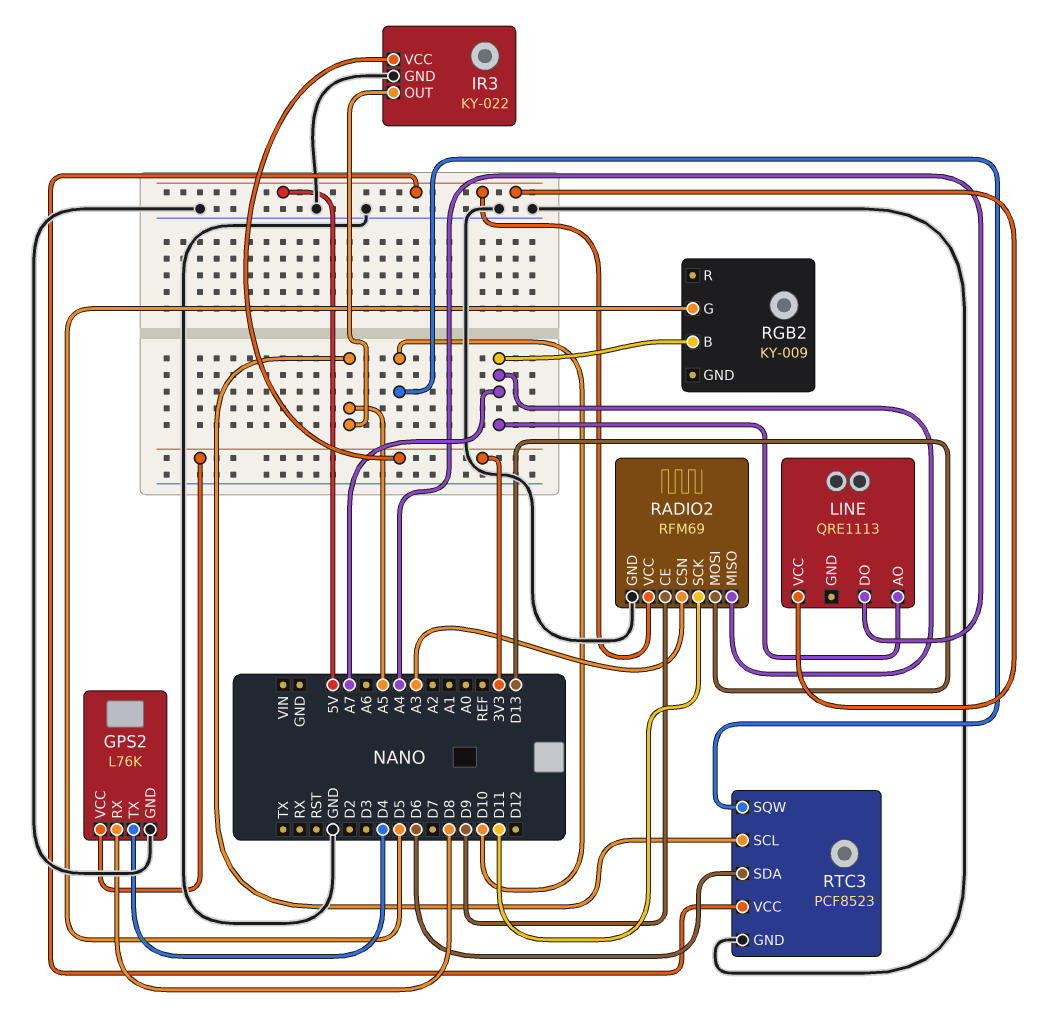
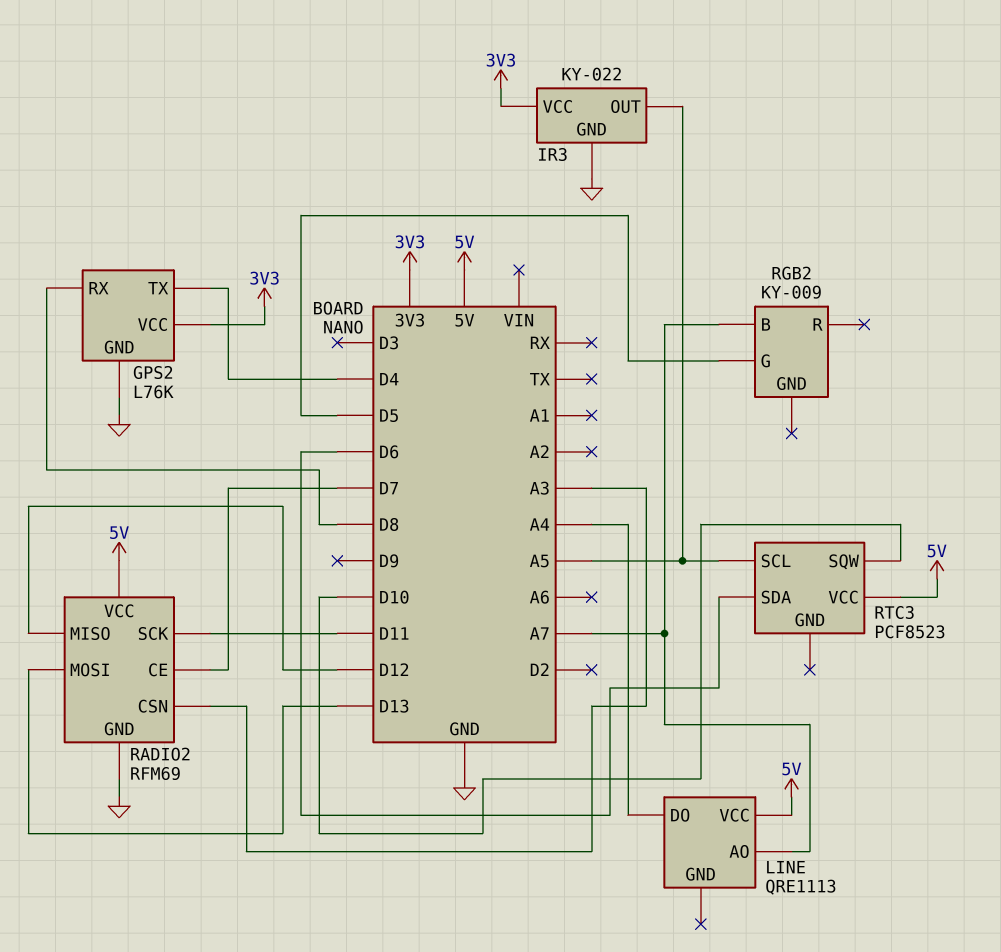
RADIO2 pin CE: D9 -> D7
RADIO2 pin MISO: A7 -> D12
RTC3 pin GND: GND -> none

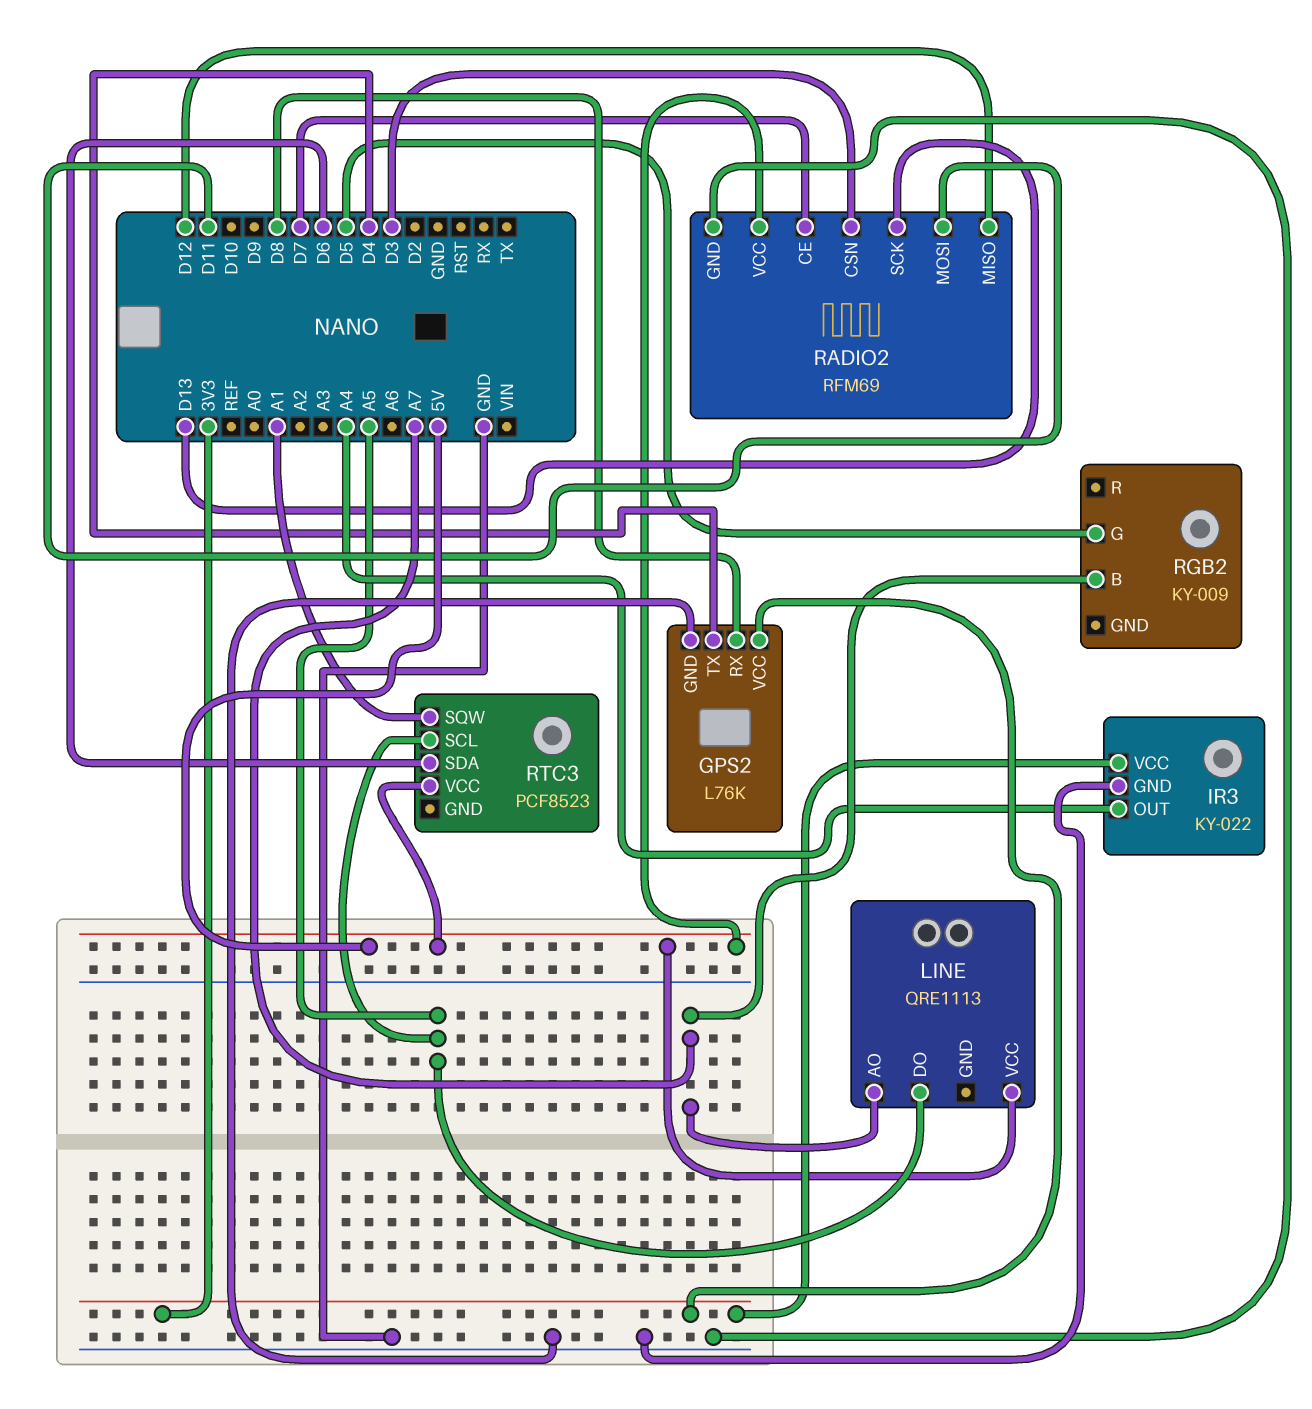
IR3 pin OUT: A5 -> A4
LINE pin DO: A4 -> A5
RADIO2 pin CSN: A3 -> D3
RADIO2 pin MOSI: D13 -> D11
RADIO2 pin SCK: D11 -> D13
RTC3 pin SQW: D10 -> A1

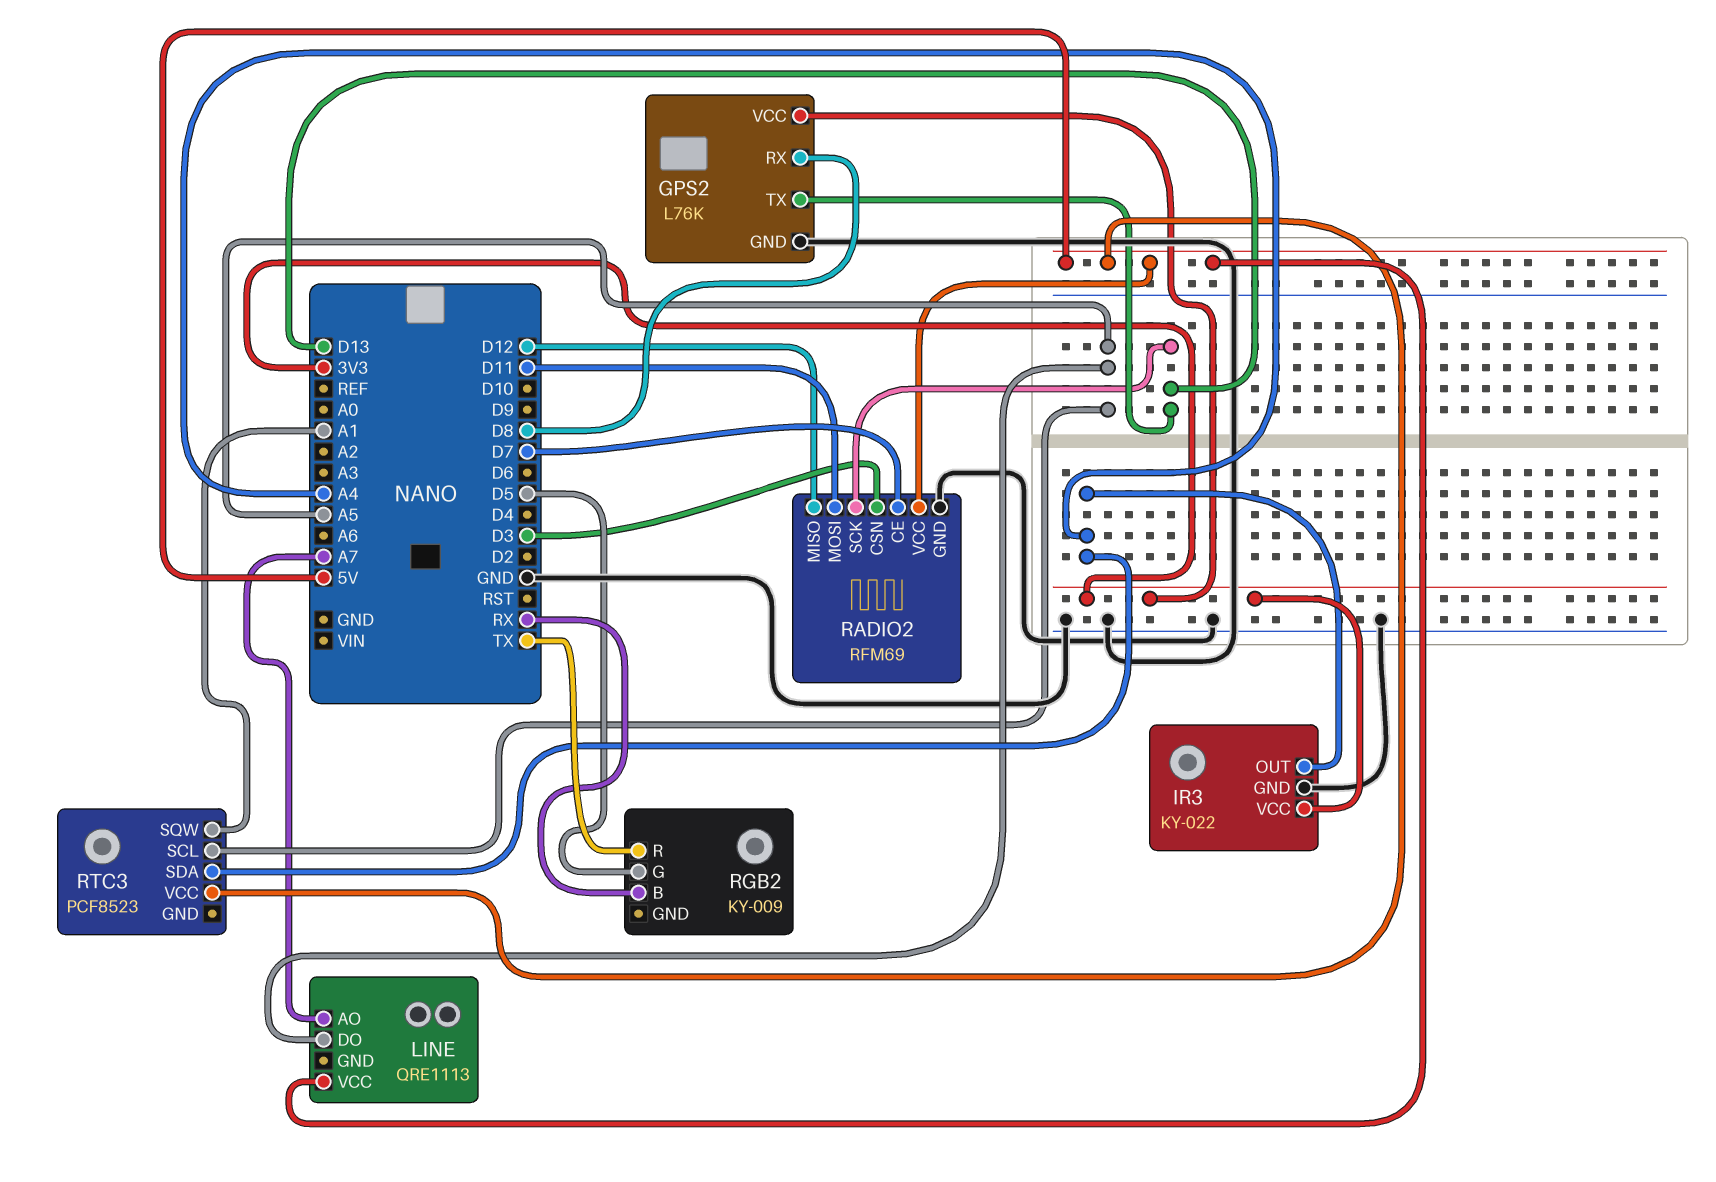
GPS2 pin TX: D4 -> D13
RGB2 pin B: A7 -> RX
RGB2 pin R: none -> TX
RTC3 pin SDA: D6 -> A4

